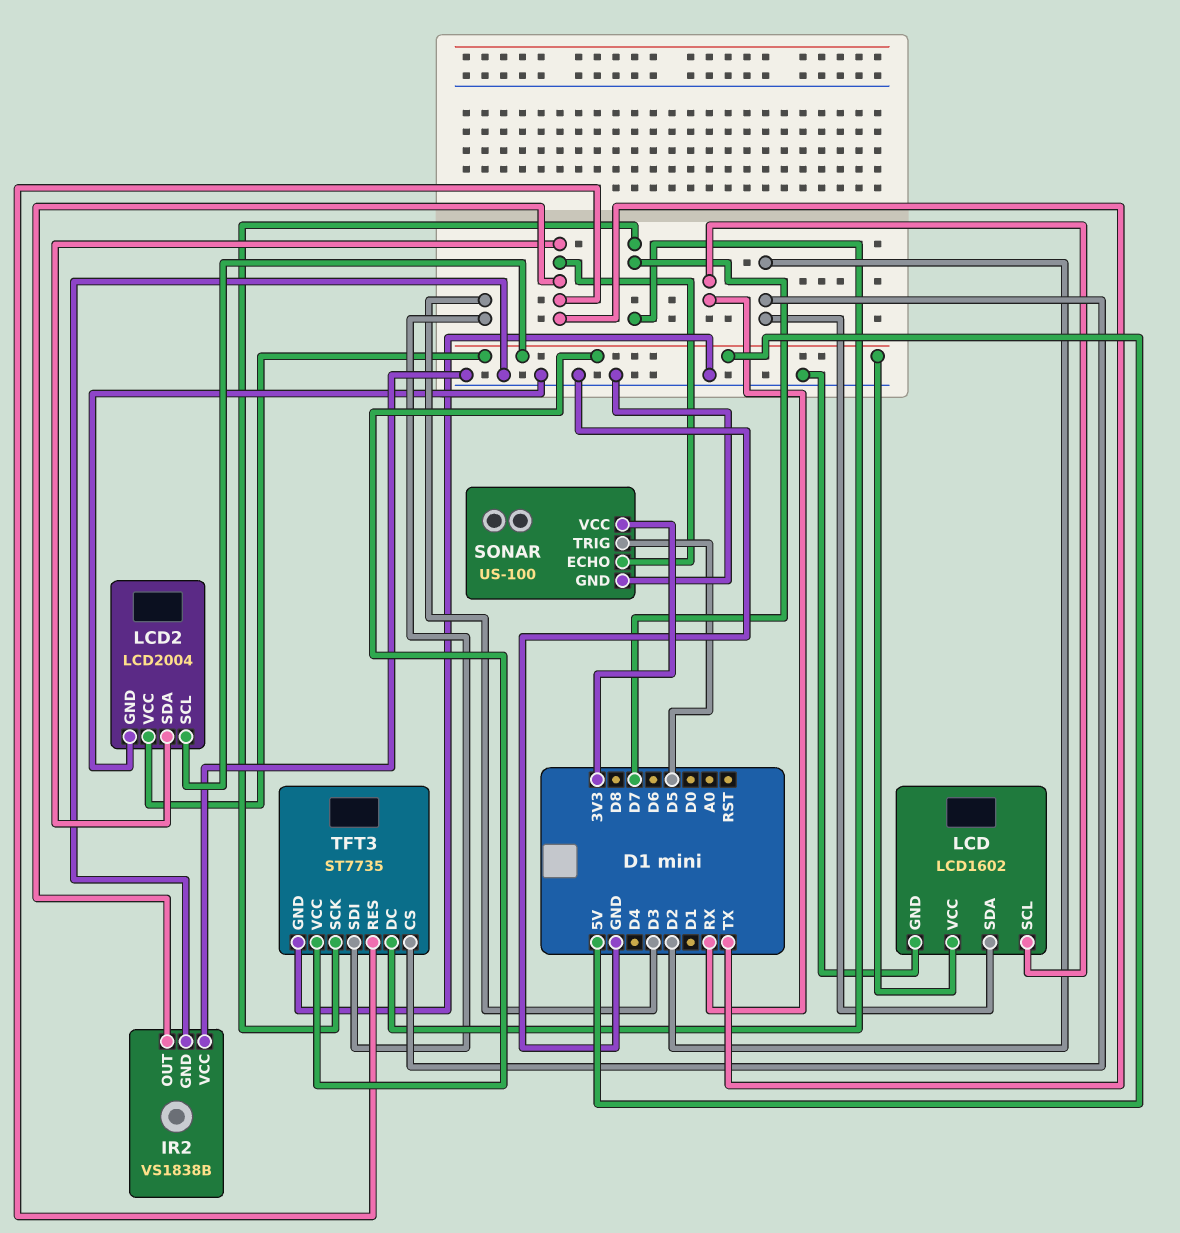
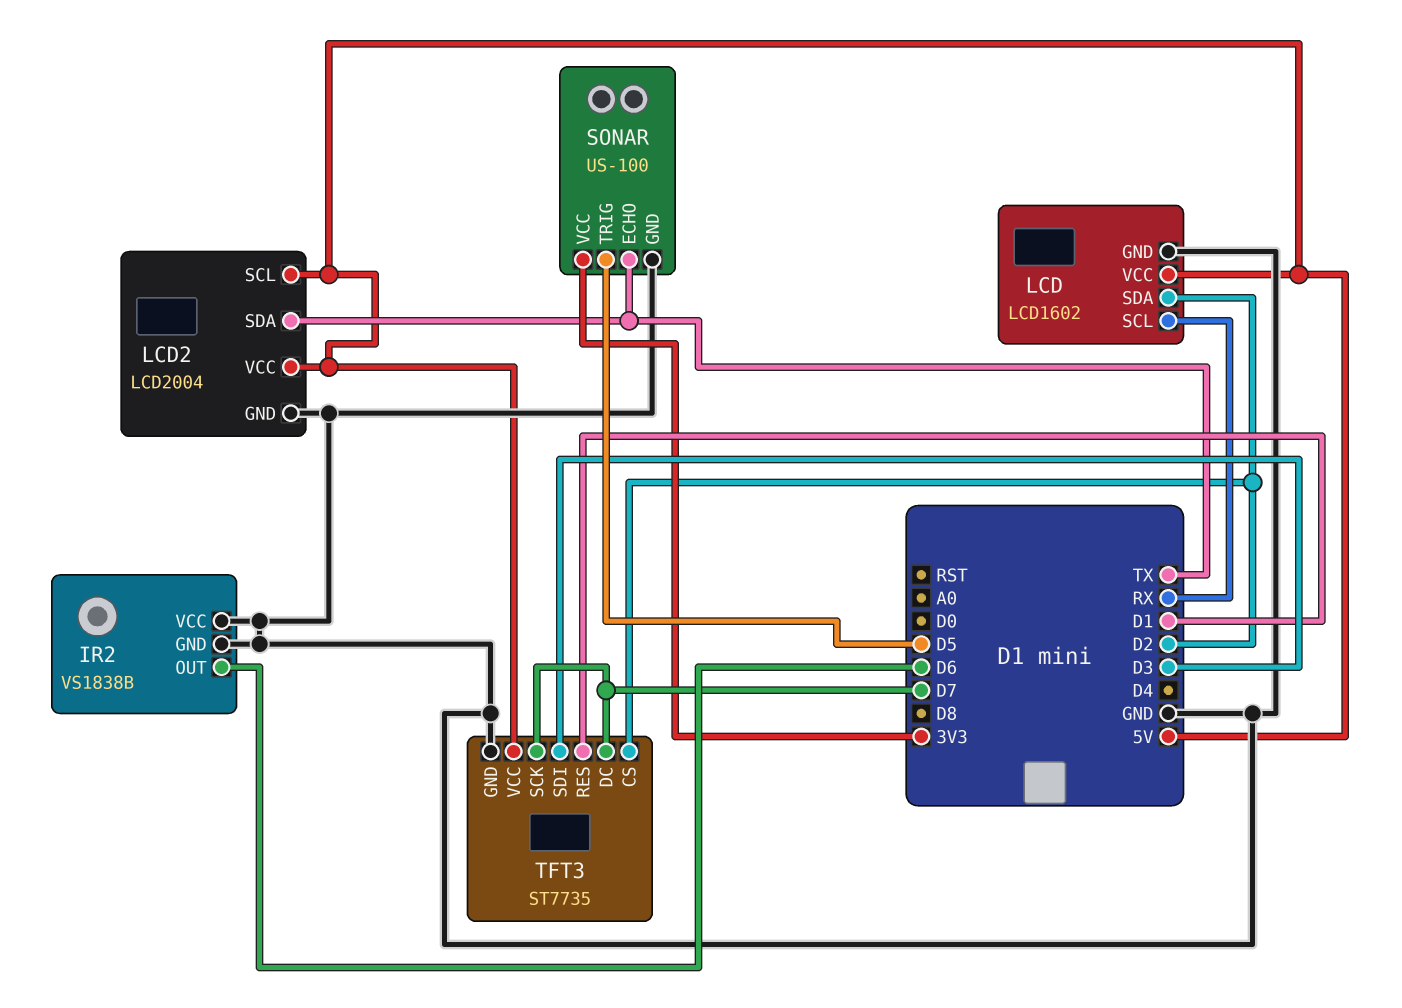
IR2 pin OUT: TX -> D6
TFT3 pin RES: TX -> D1

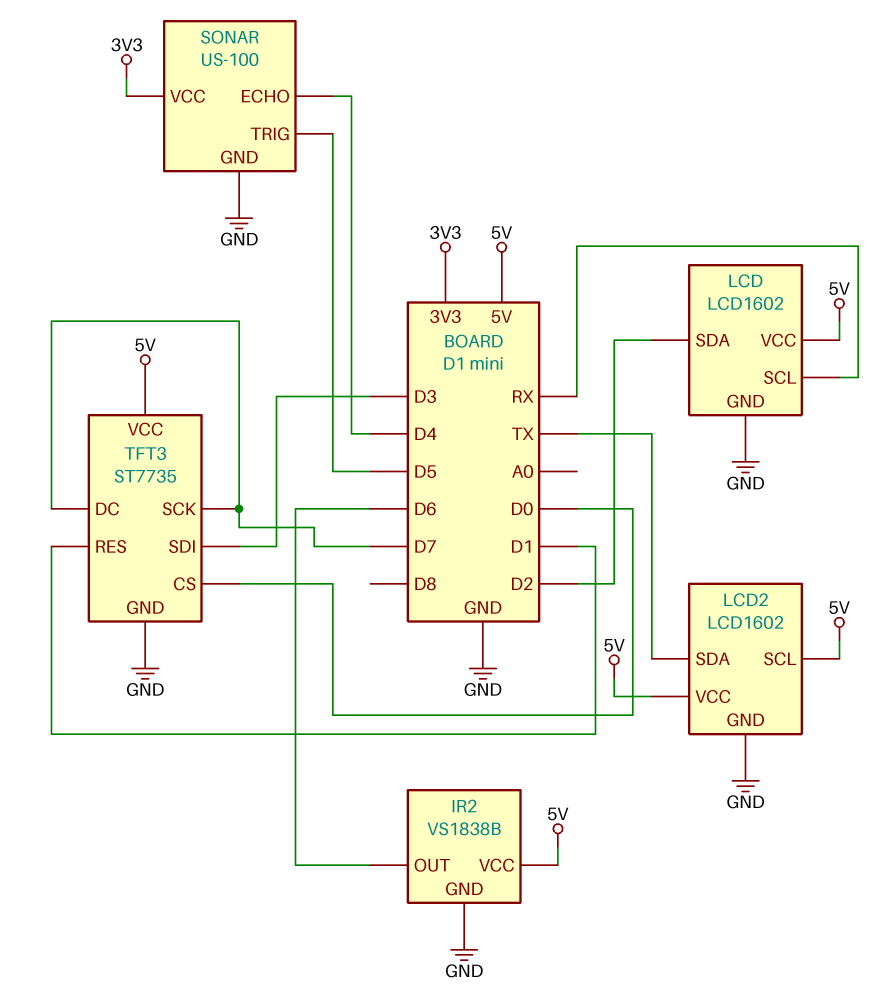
IR2 pin VCC: GND -> 5V
LCD2: LCD2004 -> LCD1602
SONAR pin ECHO: TX -> D4
TFT3 pin CS: D2 -> D0

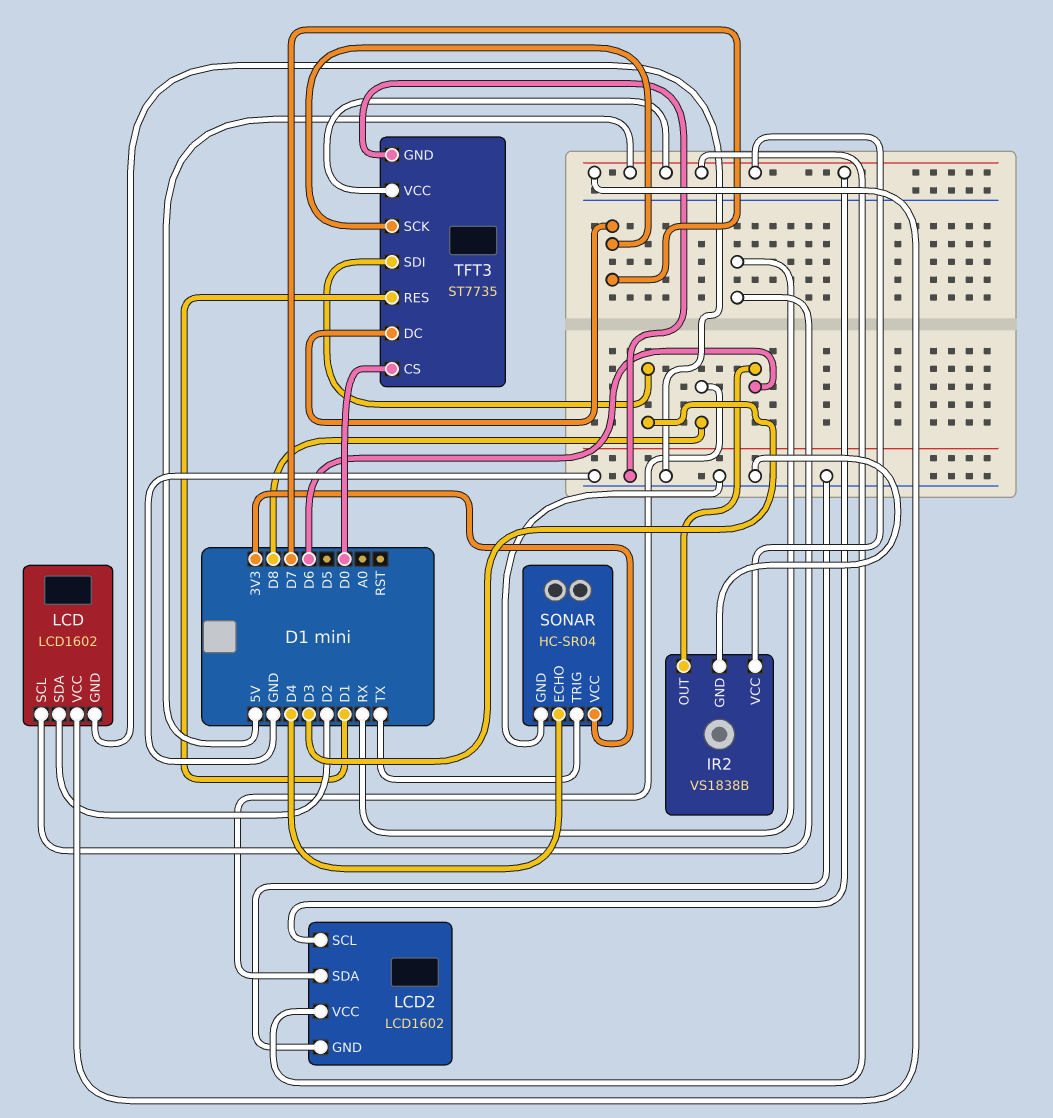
LCD2 pin SDA: TX -> D8
SONAR: US-100 -> HC-SR04
SONAR pin TRIG: D5 -> TX

